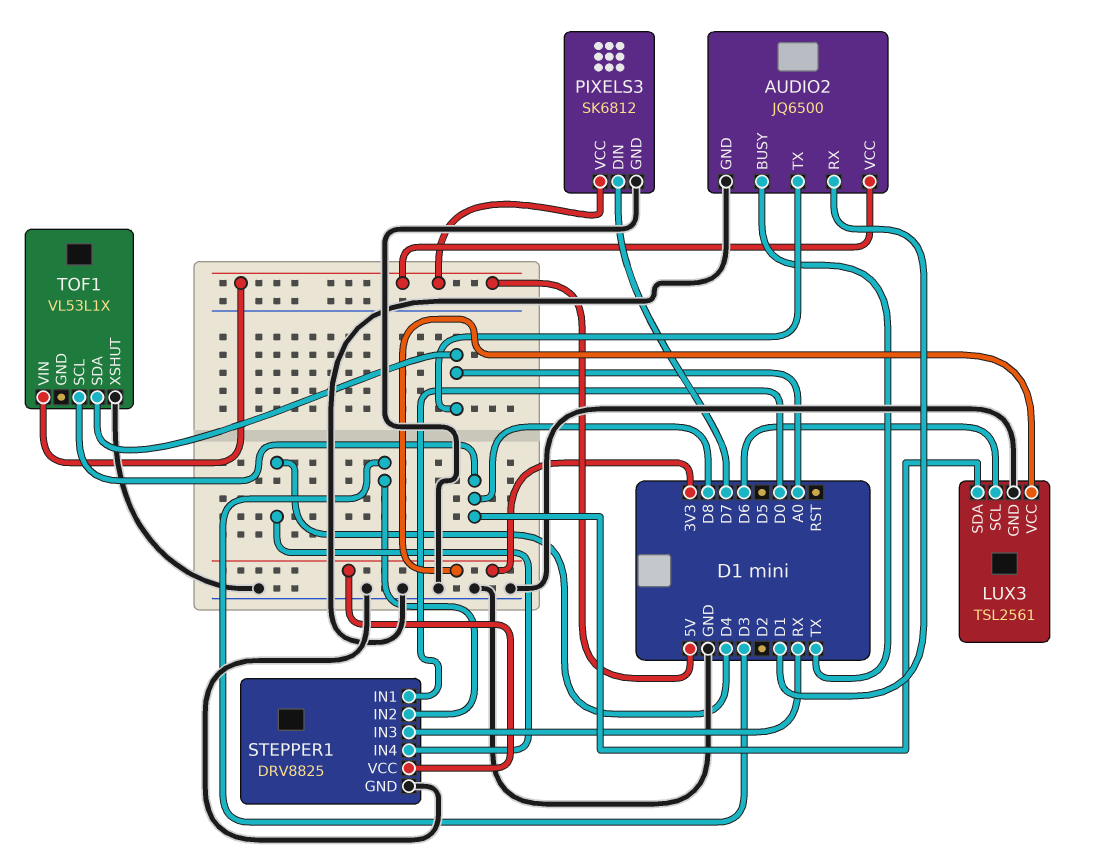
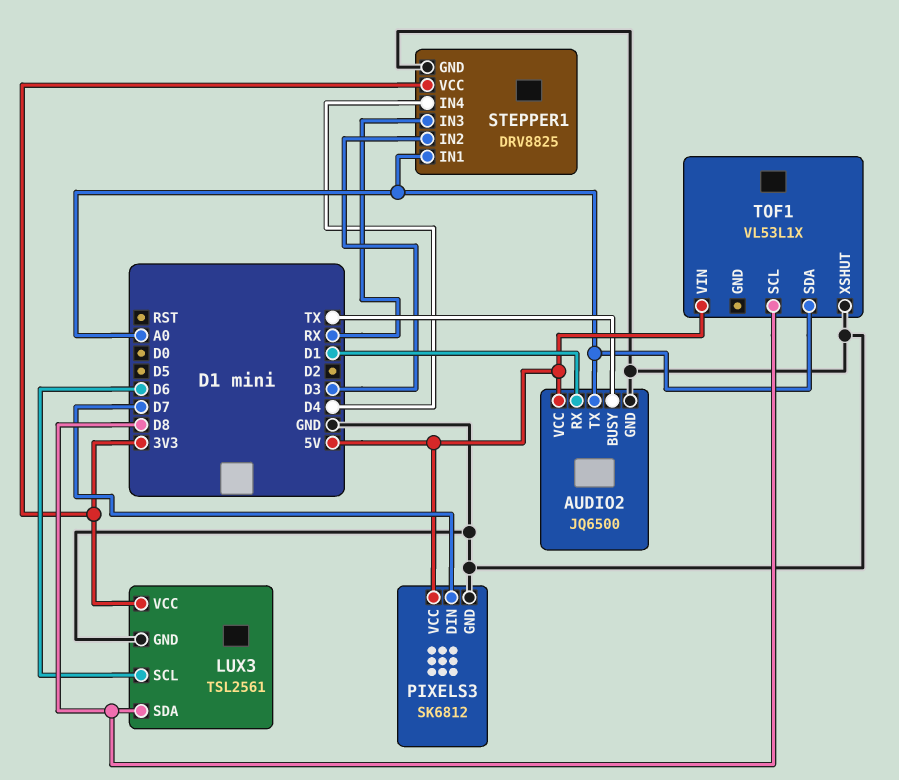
STEPPER1 pin IN1: D0 -> A0

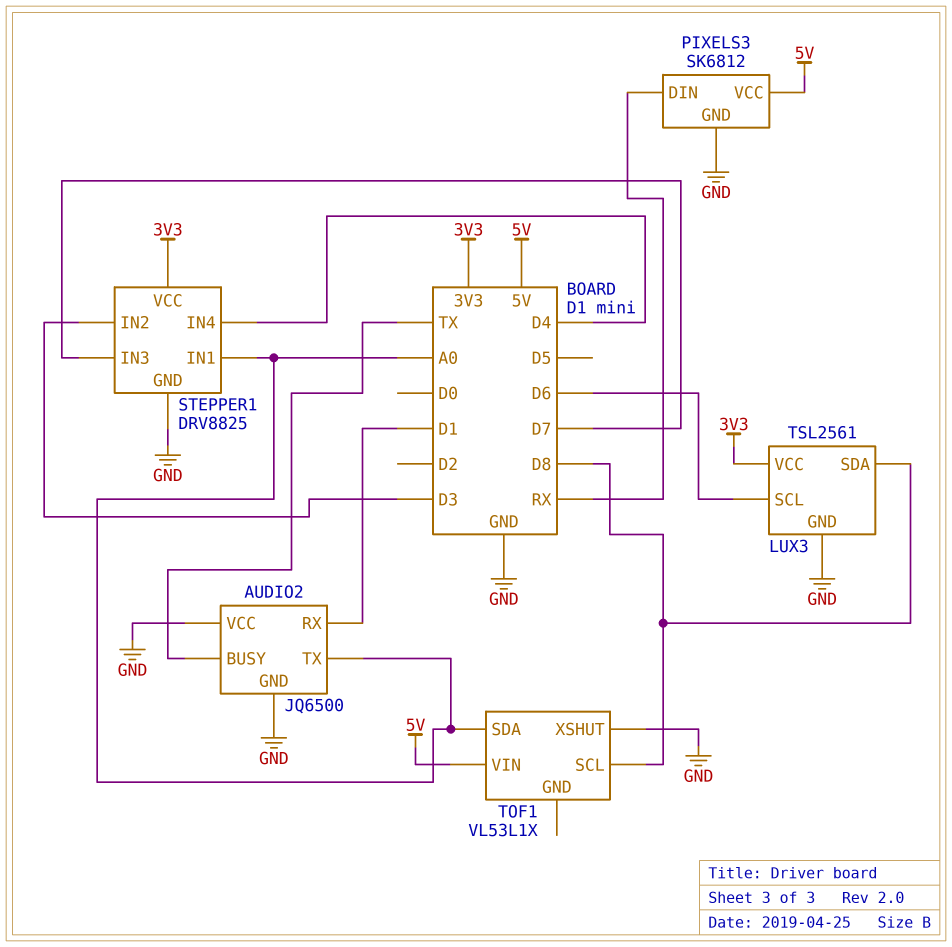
AUDIO2 pin VCC: 5V -> GND
PIXELS3 pin DIN: D7 -> RX
STEPPER1 pin IN3: RX -> D7

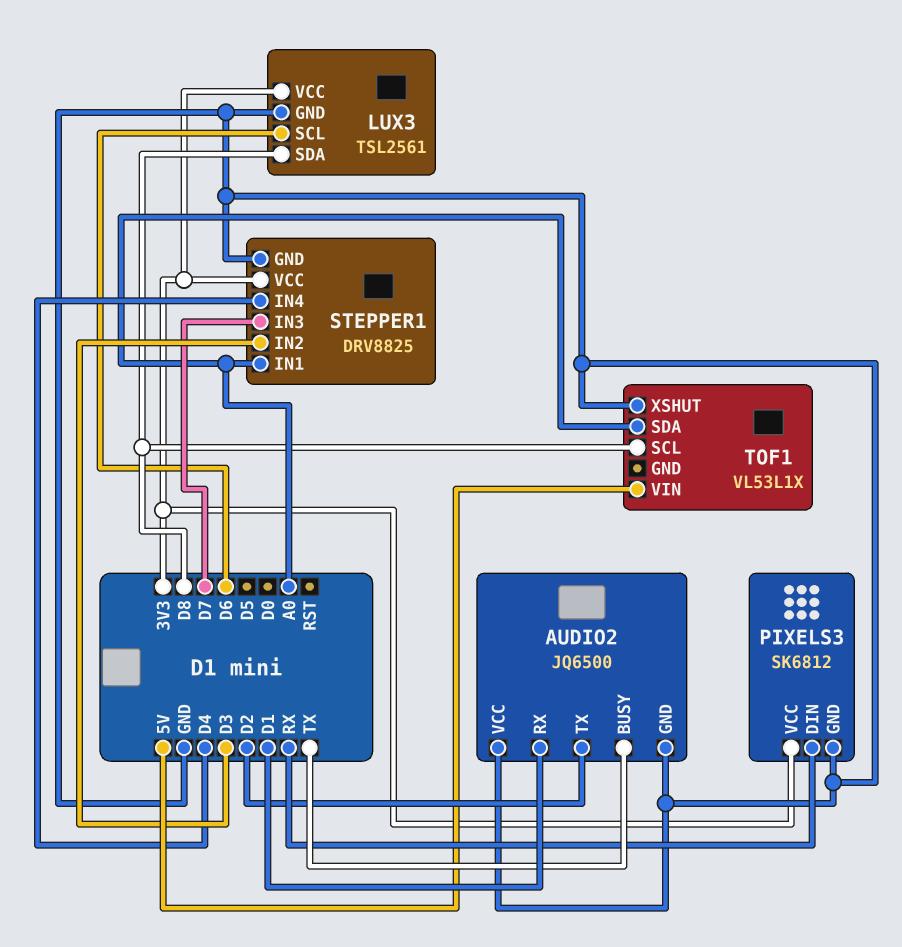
AUDIO2 pin TX: A0 -> D2
PIXELS3 pin VCC: 5V -> 3V3

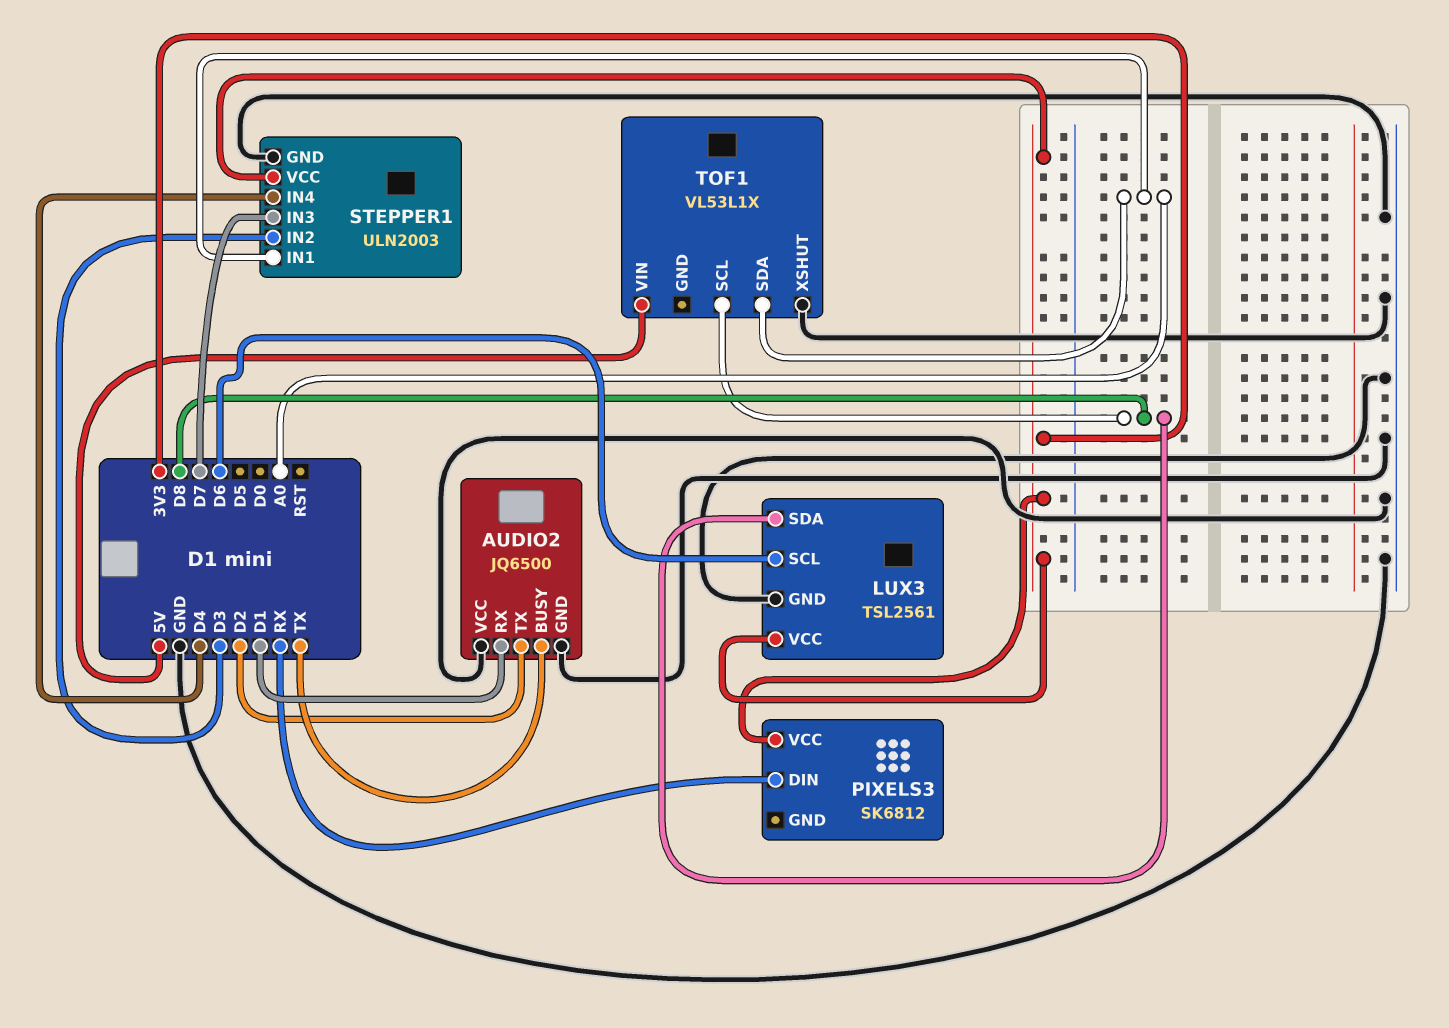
PIXELS3 pin GND: GND -> none
STEPPER1: DRV8825 -> ULN2003

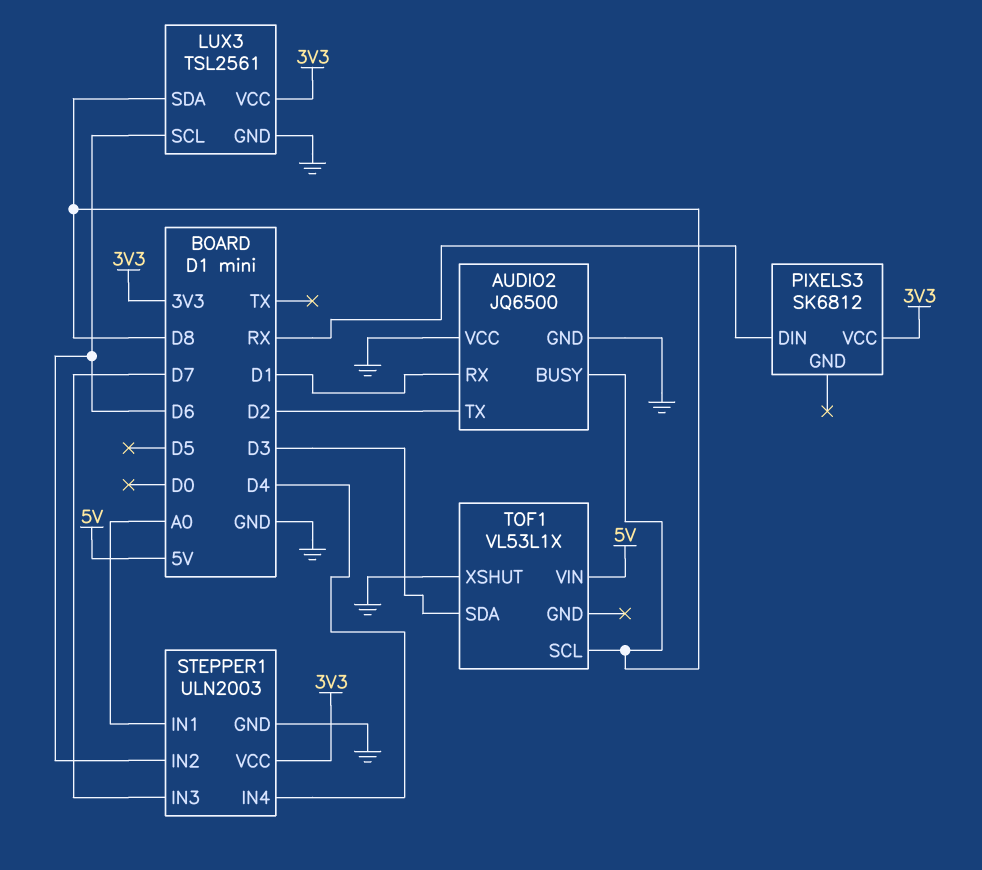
AUDIO2 pin BUSY: TX -> D8
STEPPER1 pin IN2: D3 -> D6
TOF1 pin SDA: A0 -> D3

